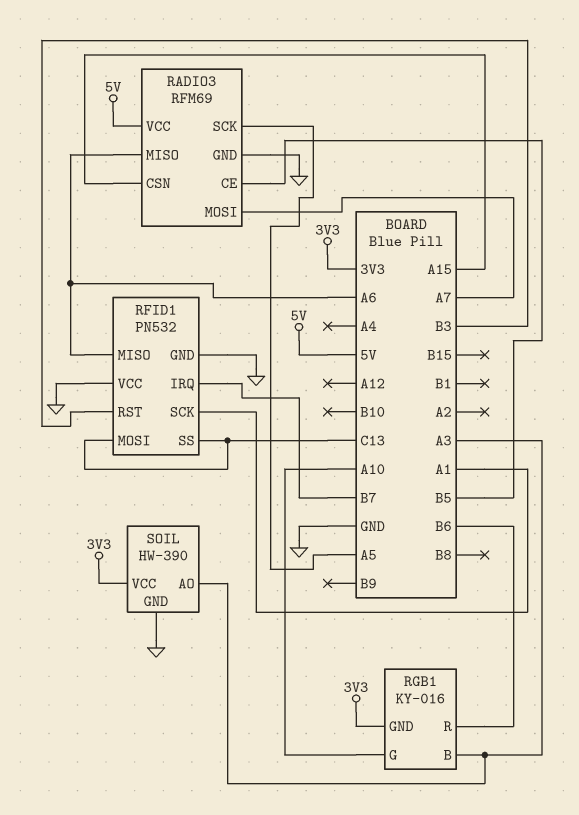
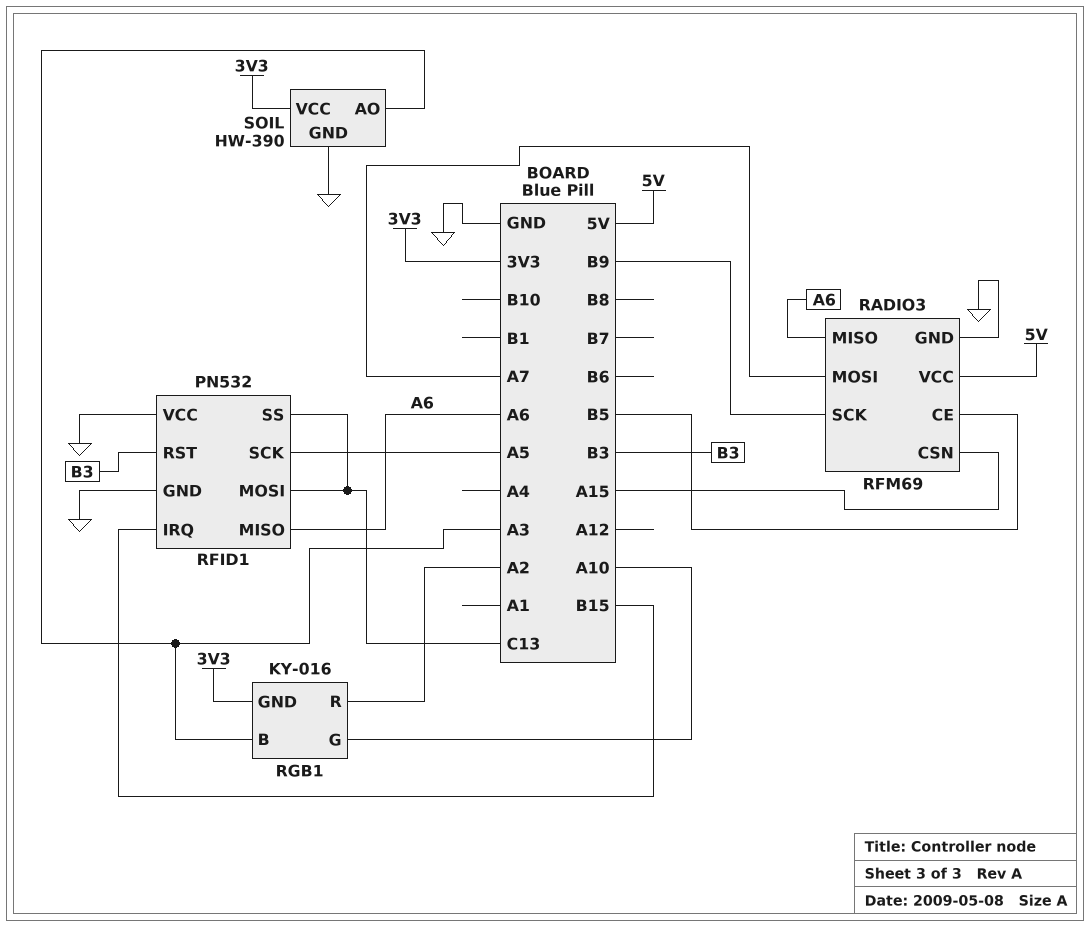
RADIO3 pin SCK: A5 -> B9
RFID1 pin IRQ: B7 -> B15
RFID1 pin SCK: A1 -> A5
RGB1 pin R: B6 -> A2

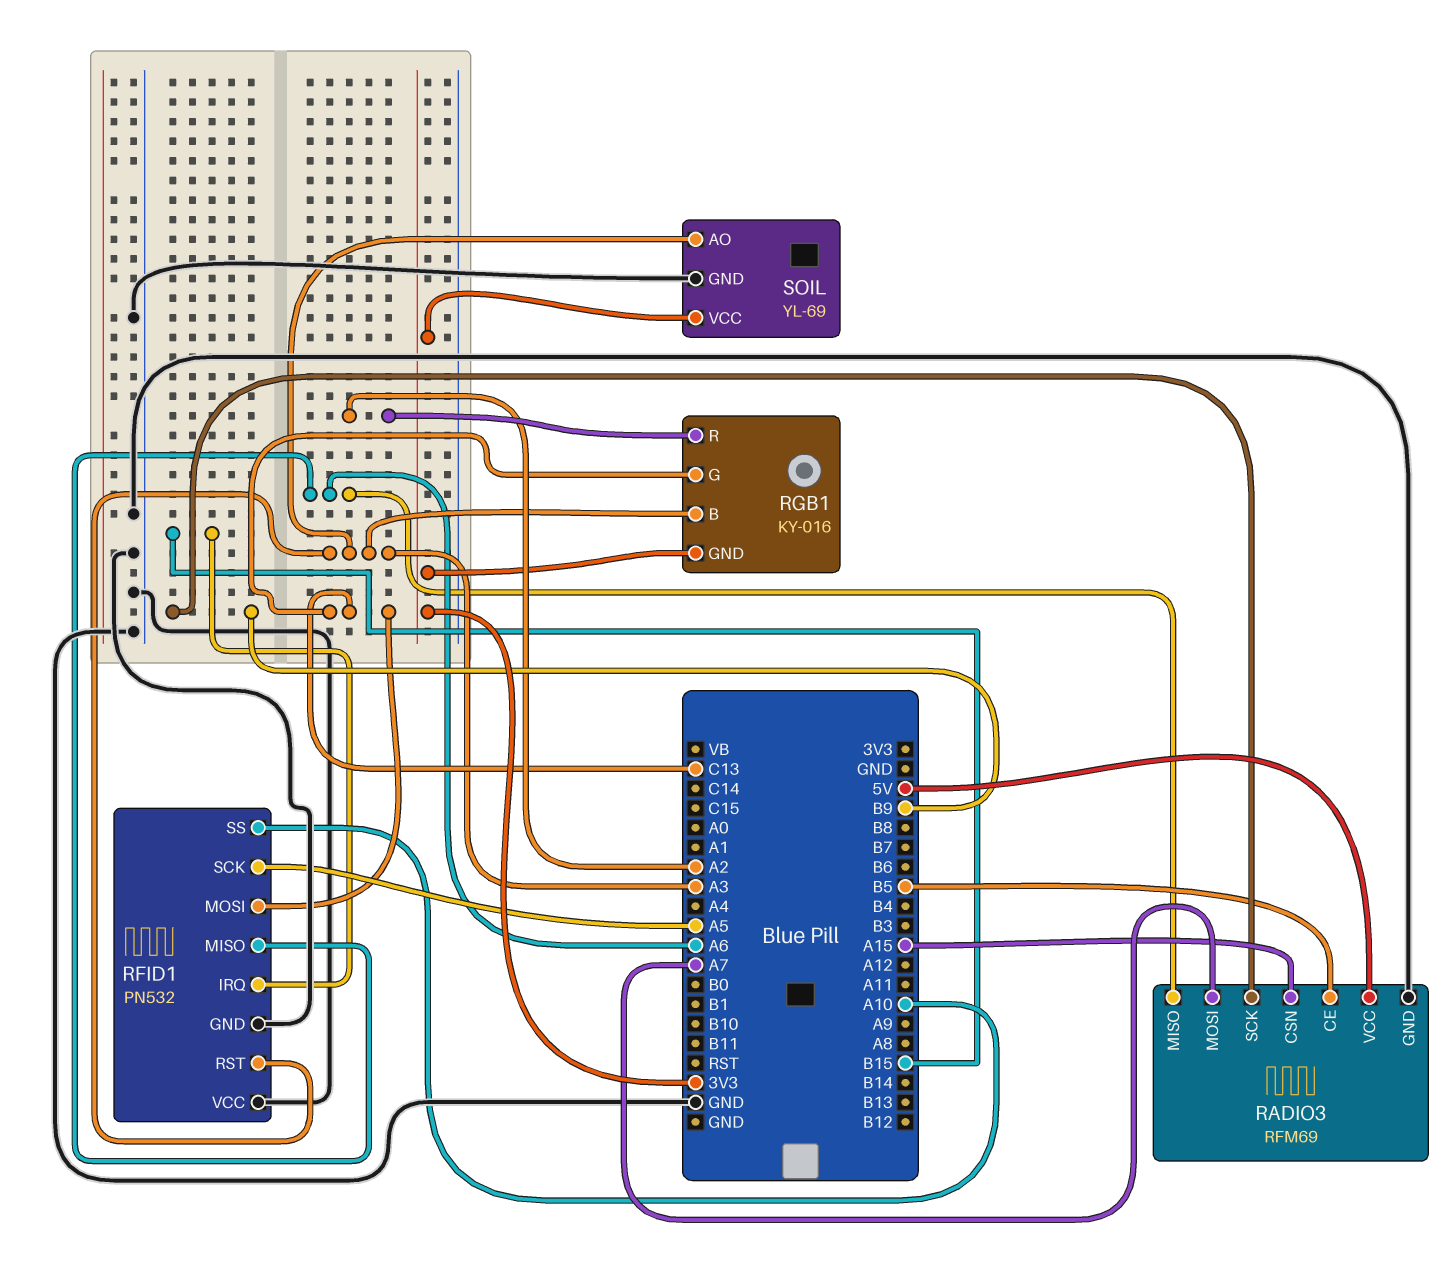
RFID1 pin RST: B3 -> A3
RFID1 pin SS: C13 -> A10
RGB1 pin G: A10 -> C13
SOIL: HW-390 -> YL-69

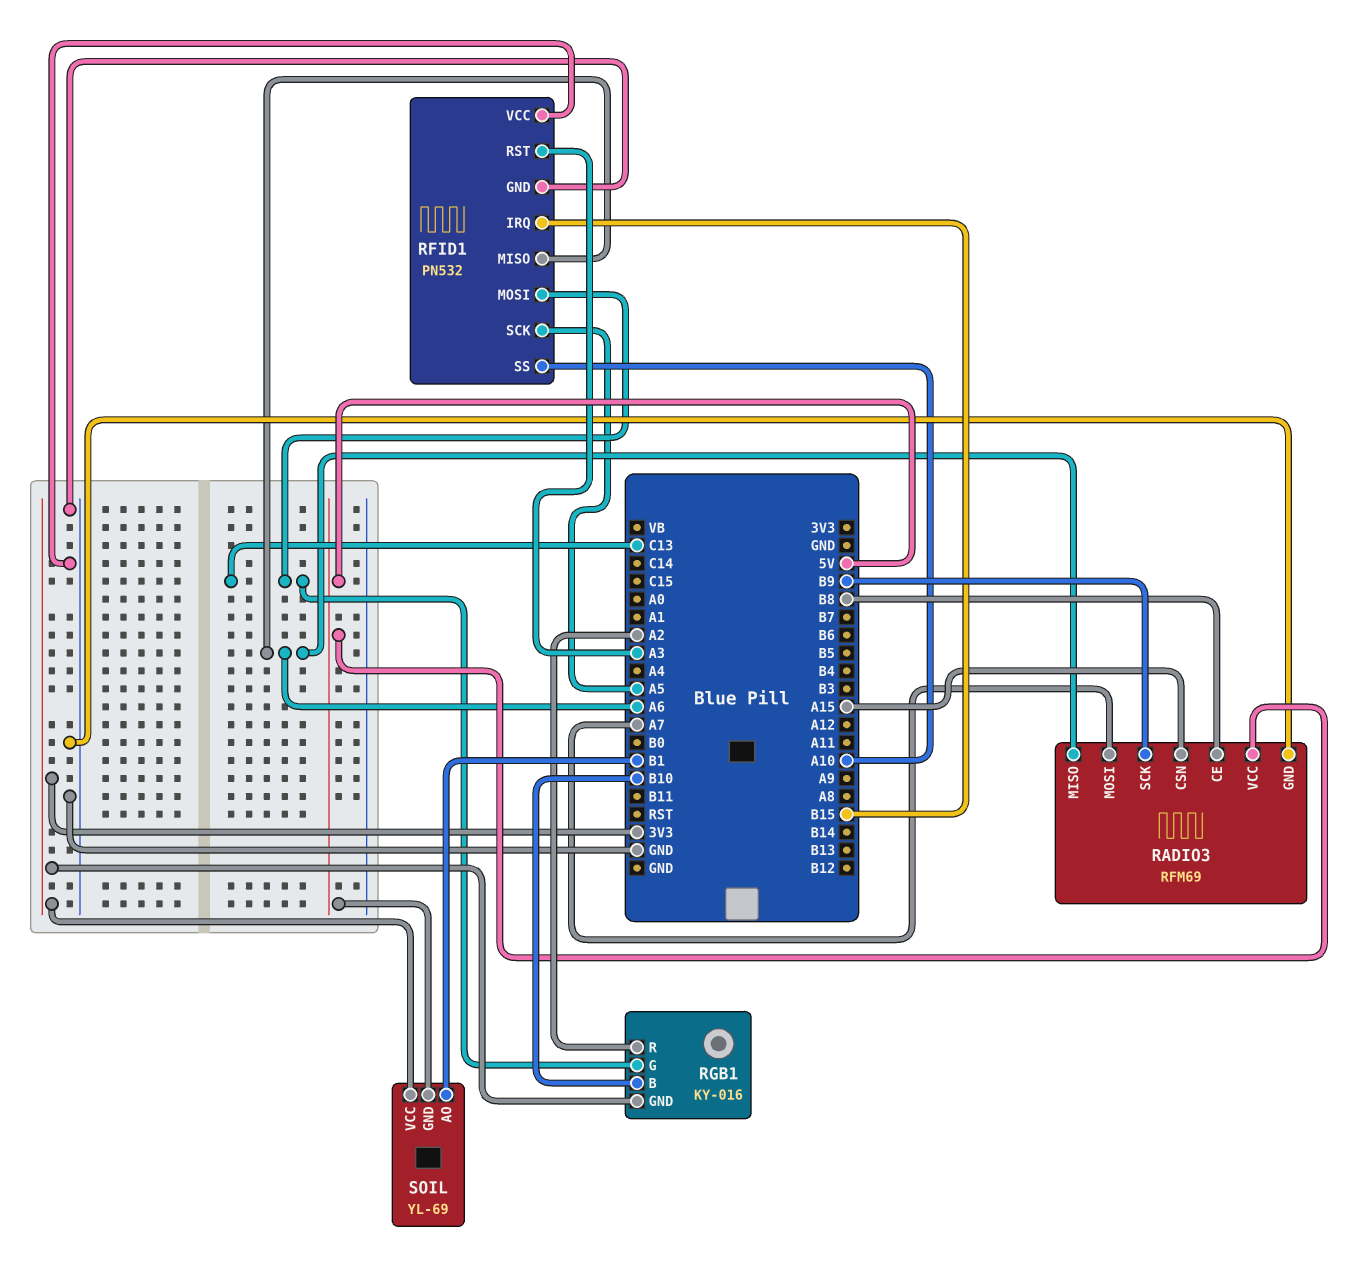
RADIO3 pin CE: B5 -> B8
RGB1 pin B: A3 -> B10
SOIL pin AO: A3 -> B1
SOIL pin GND: GND -> 5V

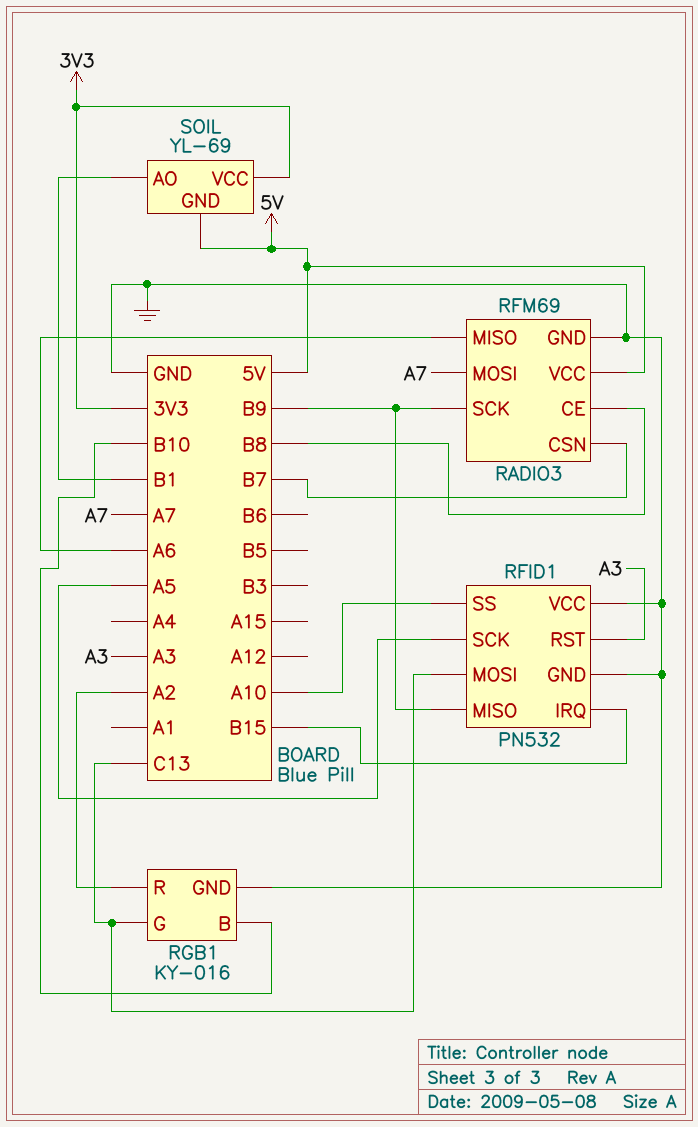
RADIO3 pin CSN: A15 -> B7
RFID1 pin MISO: A6 -> B9
RGB1 pin GND: 3V3 -> GND

